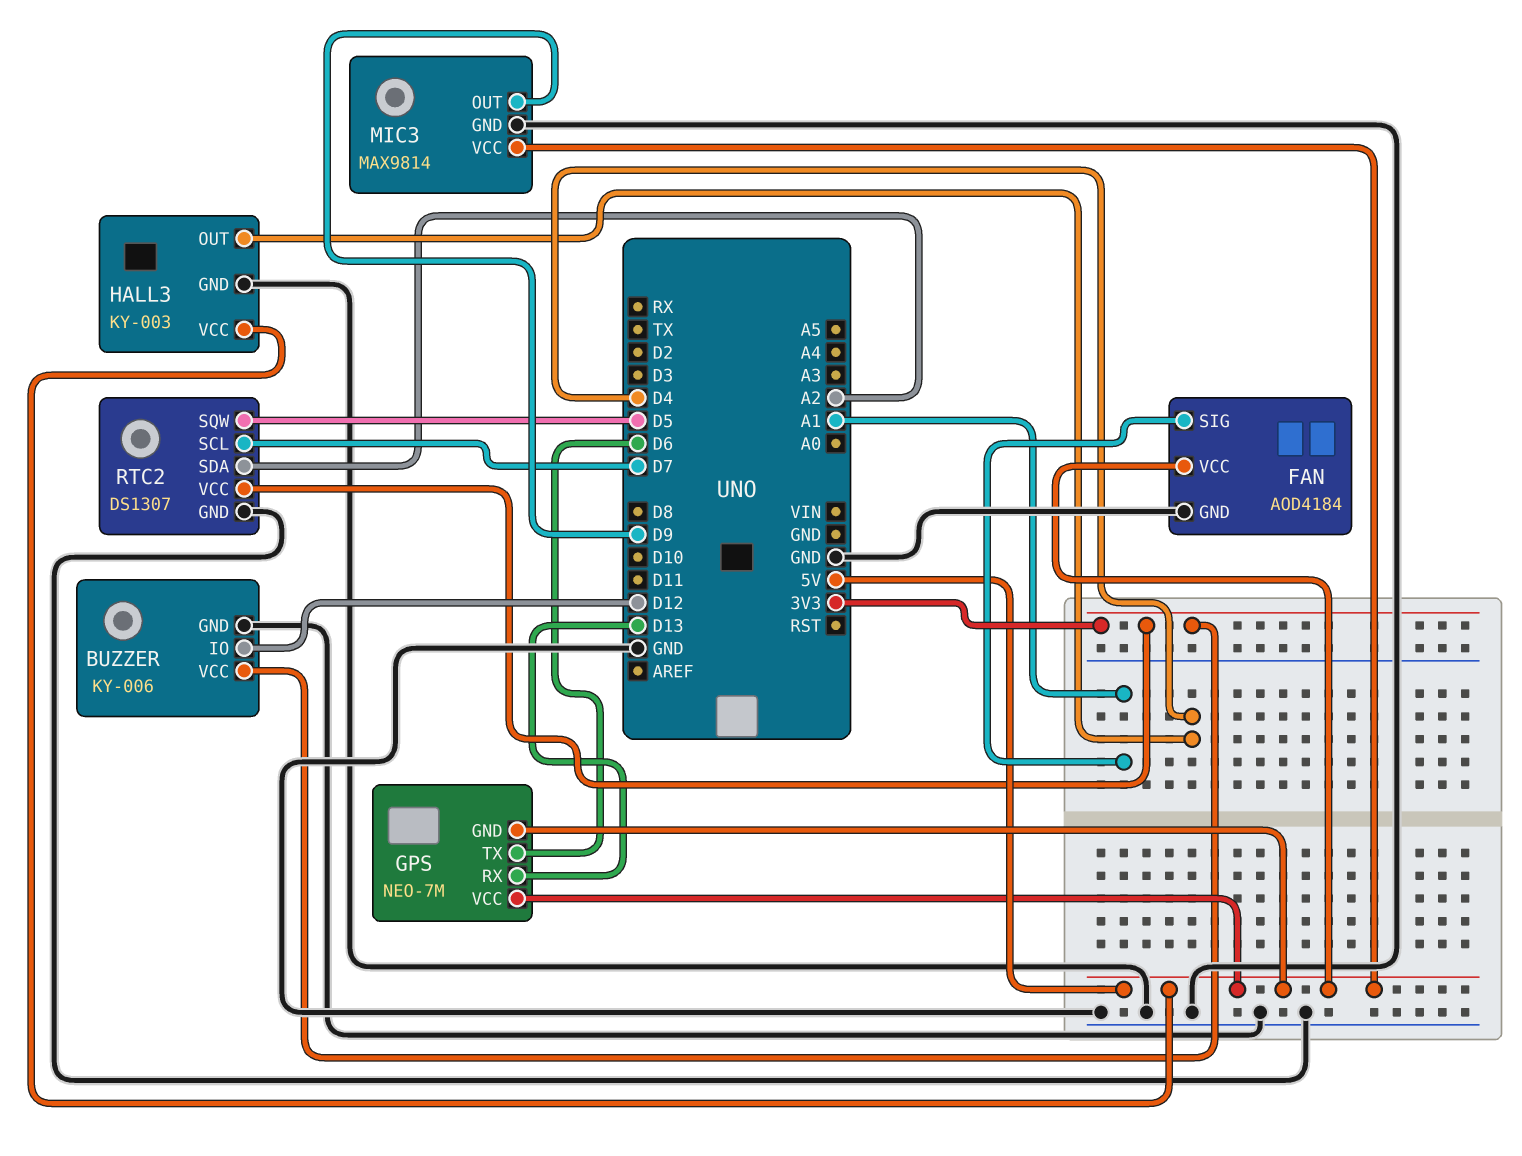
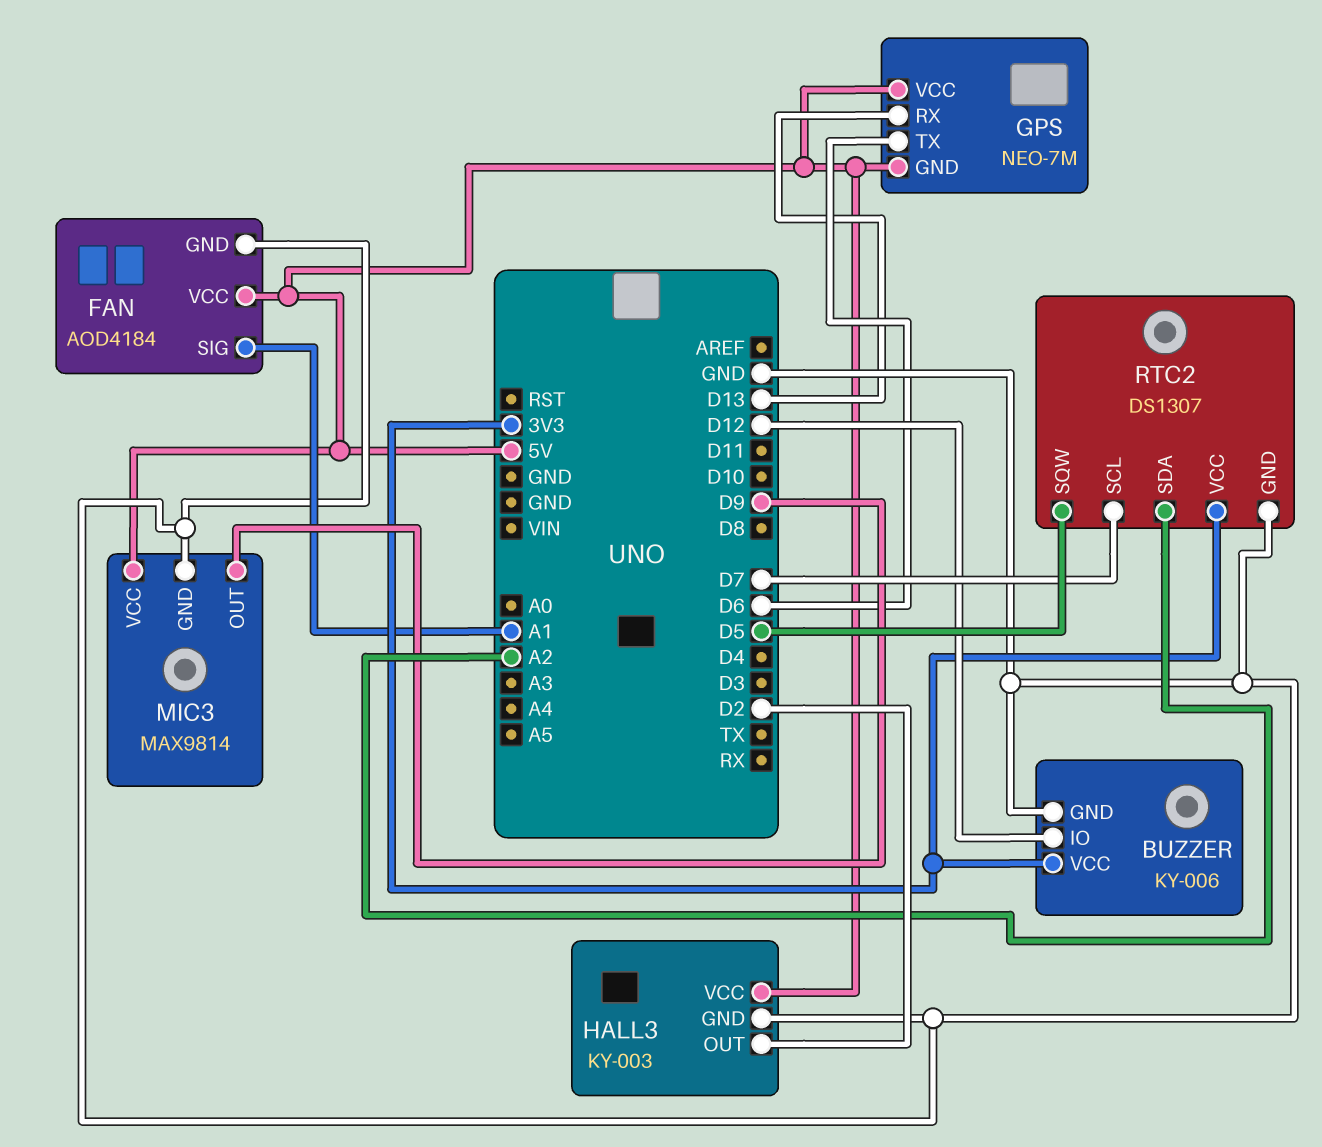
HALL3 pin OUT: D4 -> D2

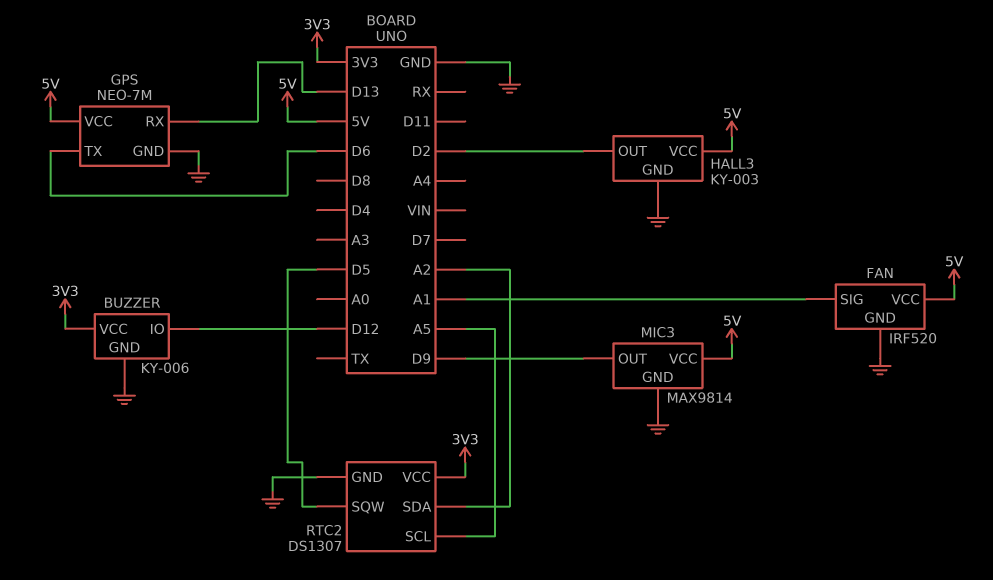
FAN: AOD4184 -> IRF520
GPS pin GND: 5V -> GND
RTC2 pin SCL: D7 -> A5

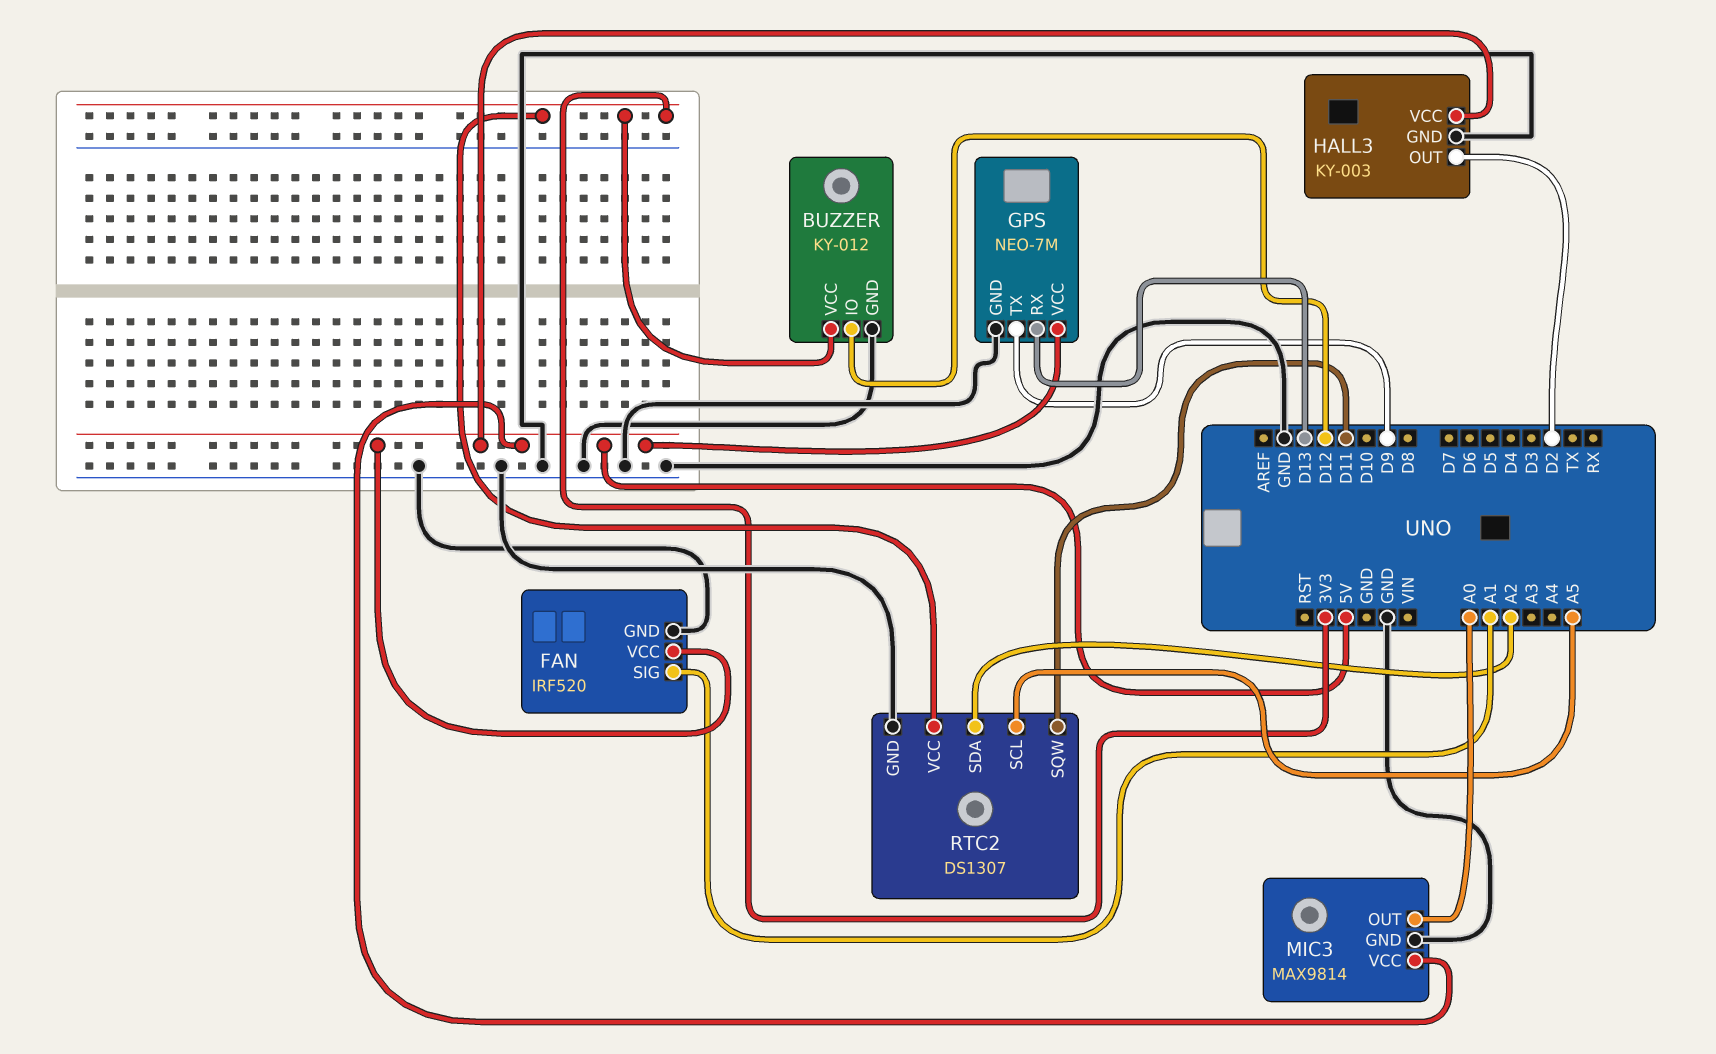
BUZZER: KY-006 -> KY-012
GPS pin TX: D6 -> D9
MIC3 pin OUT: D9 -> A0
RTC2 pin SQW: D5 -> D11

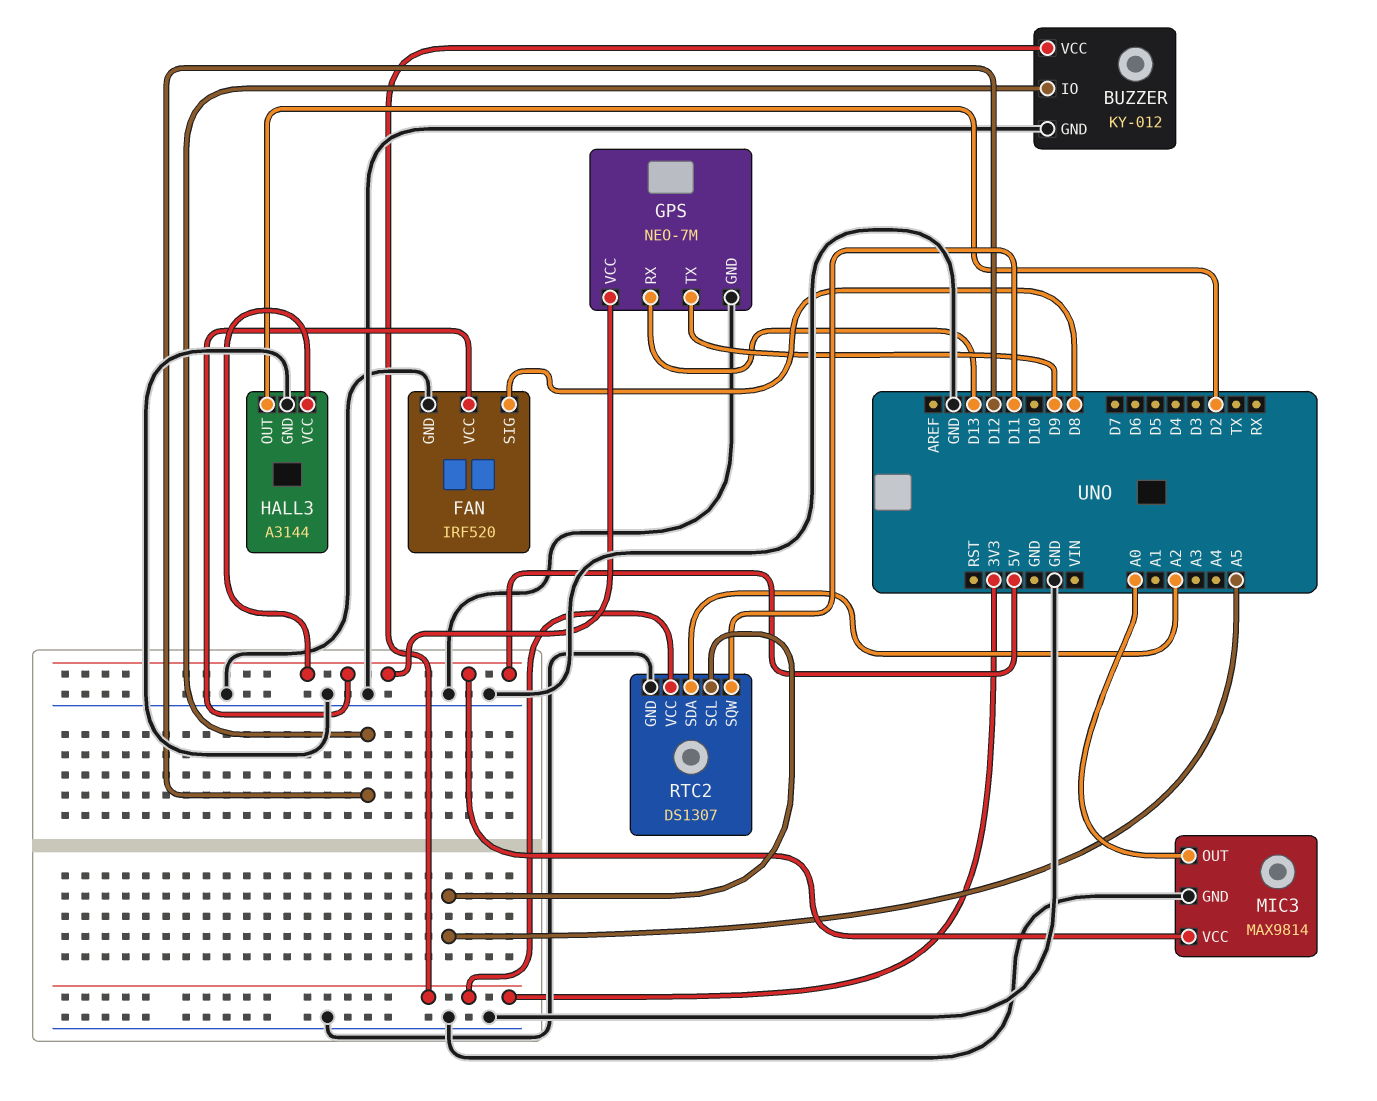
FAN pin SIG: A1 -> D8
HALL3: KY-003 -> A3144

